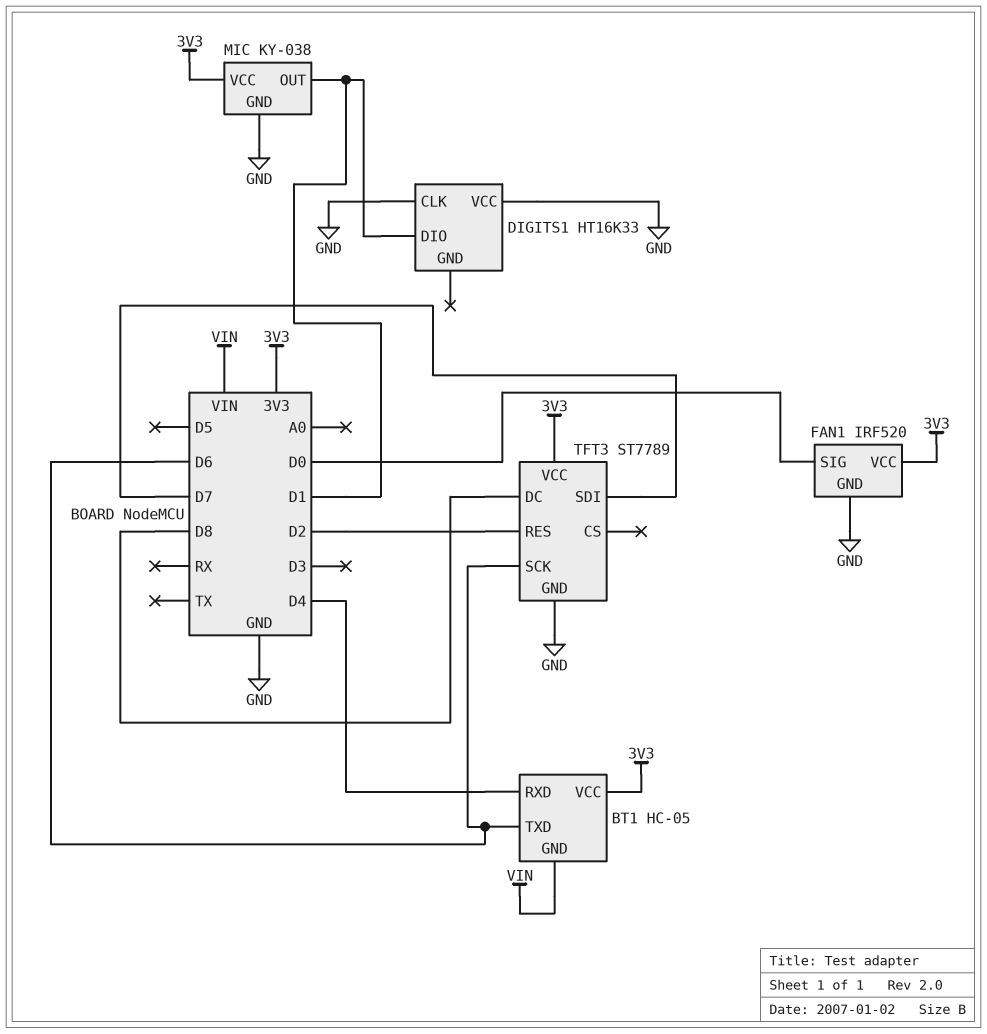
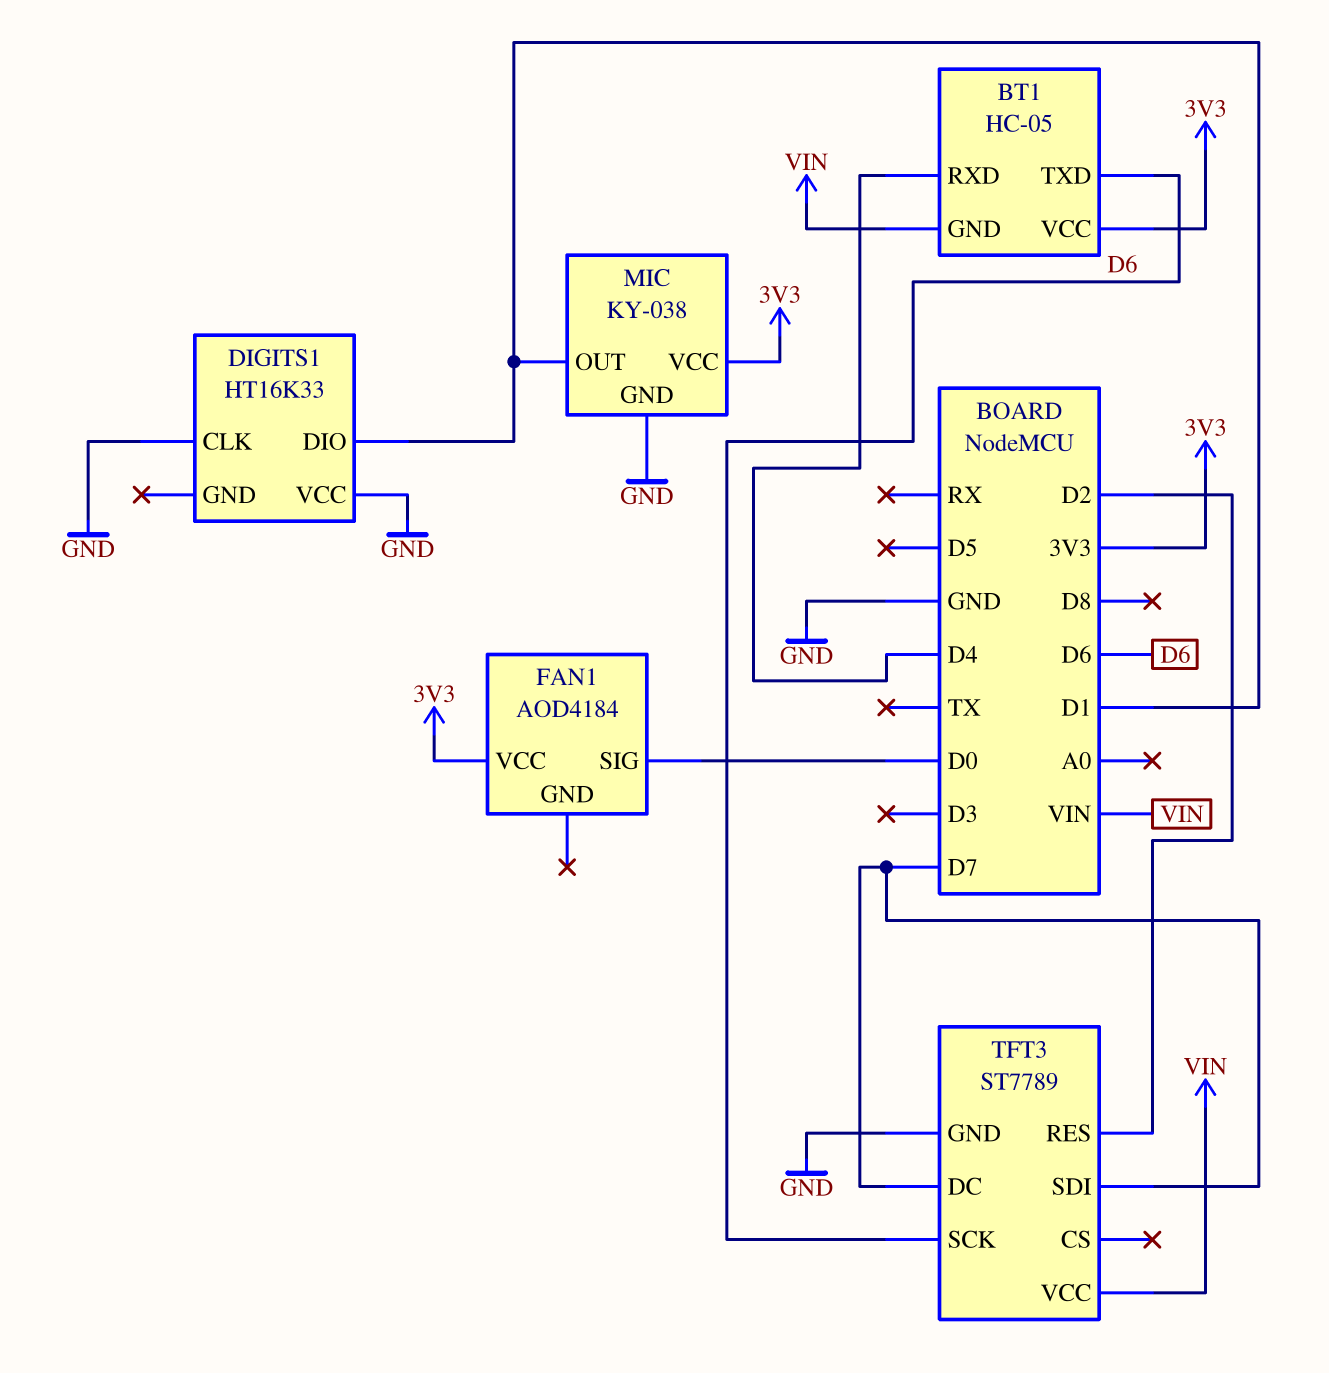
FAN1: IRF520 -> AOD4184
FAN1 pin GND: GND -> none
TFT3 pin DC: D8 -> D7
TFT3 pin VCC: 3V3 -> VIN

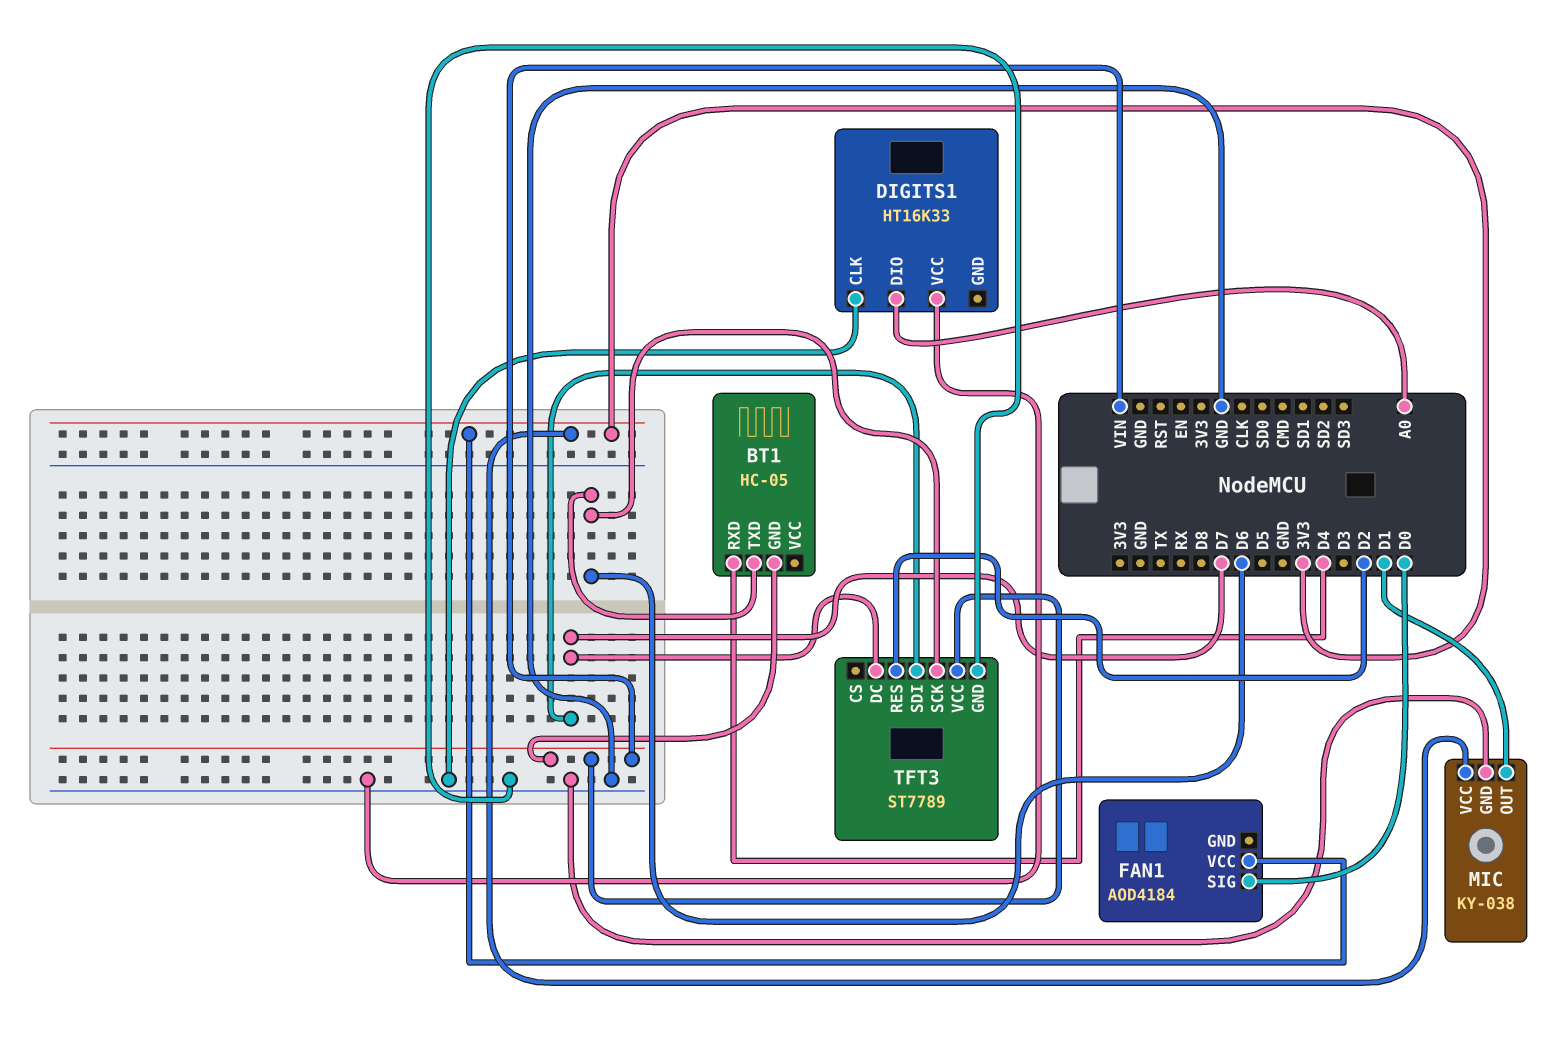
BT1 pin VCC: 3V3 -> none
DIGITS1 pin DIO: D1 -> A0

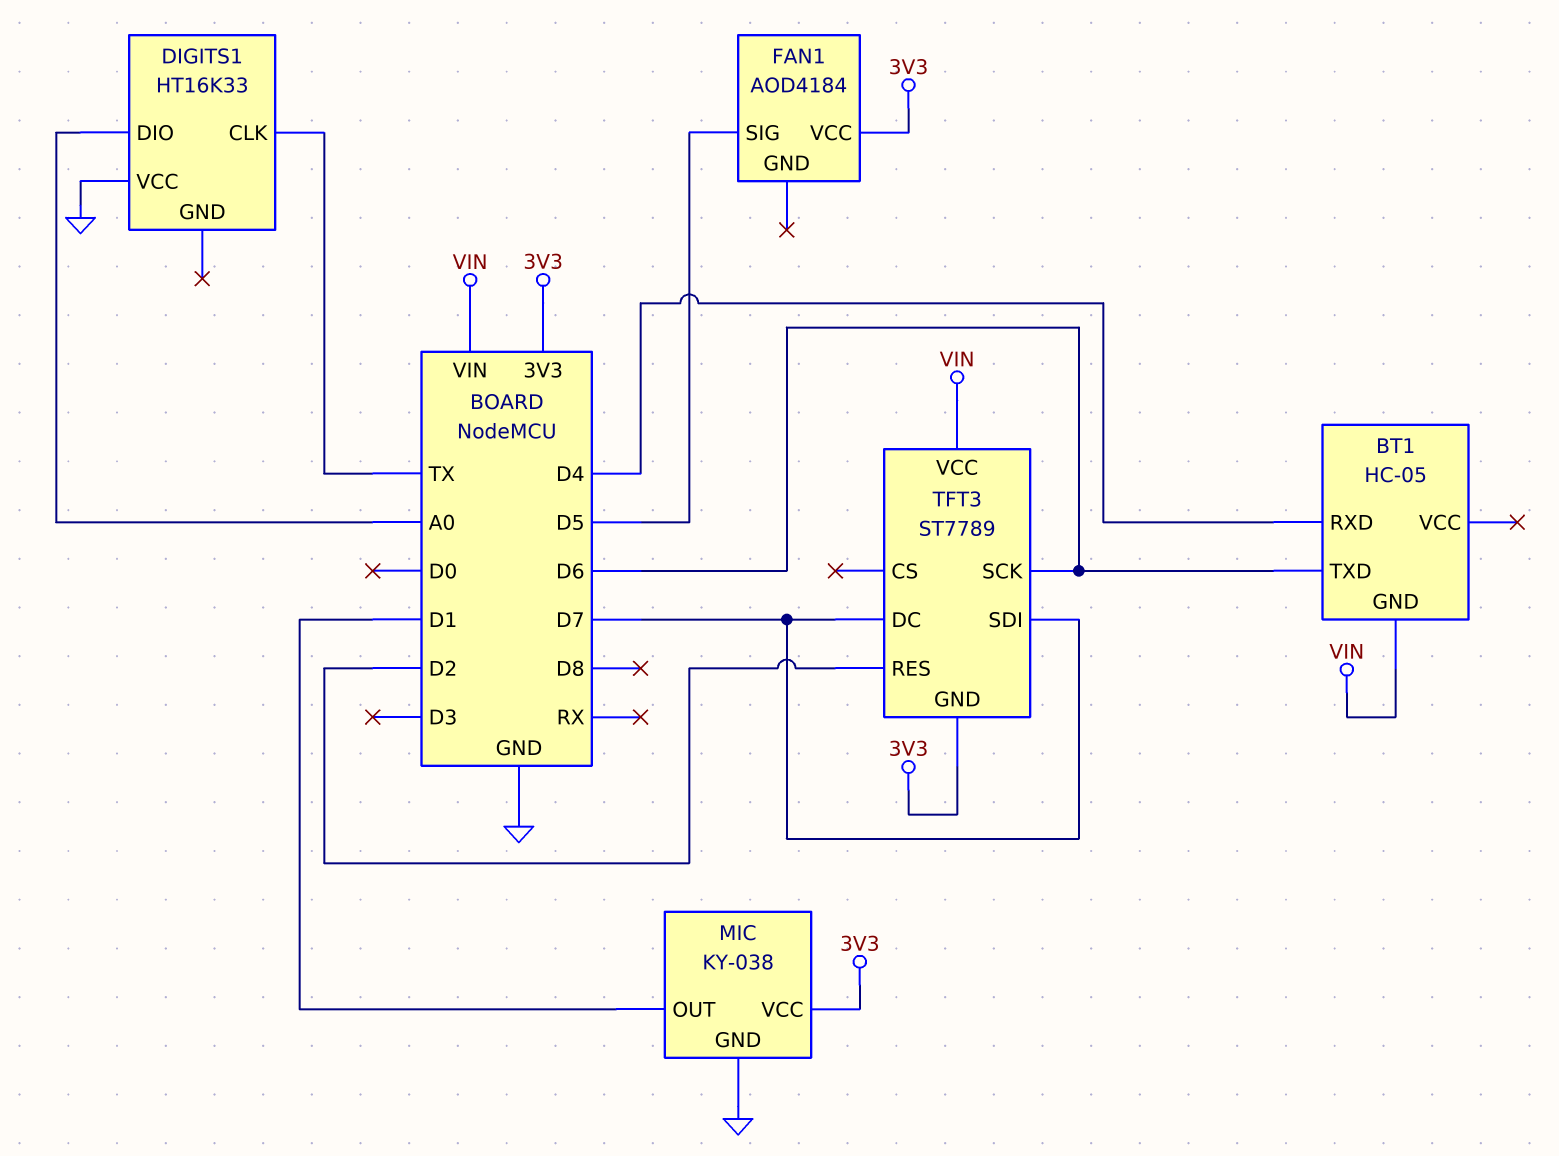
DIGITS1 pin CLK: GND -> TX
FAN1 pin SIG: D0 -> D5
TFT3 pin GND: GND -> 3V3

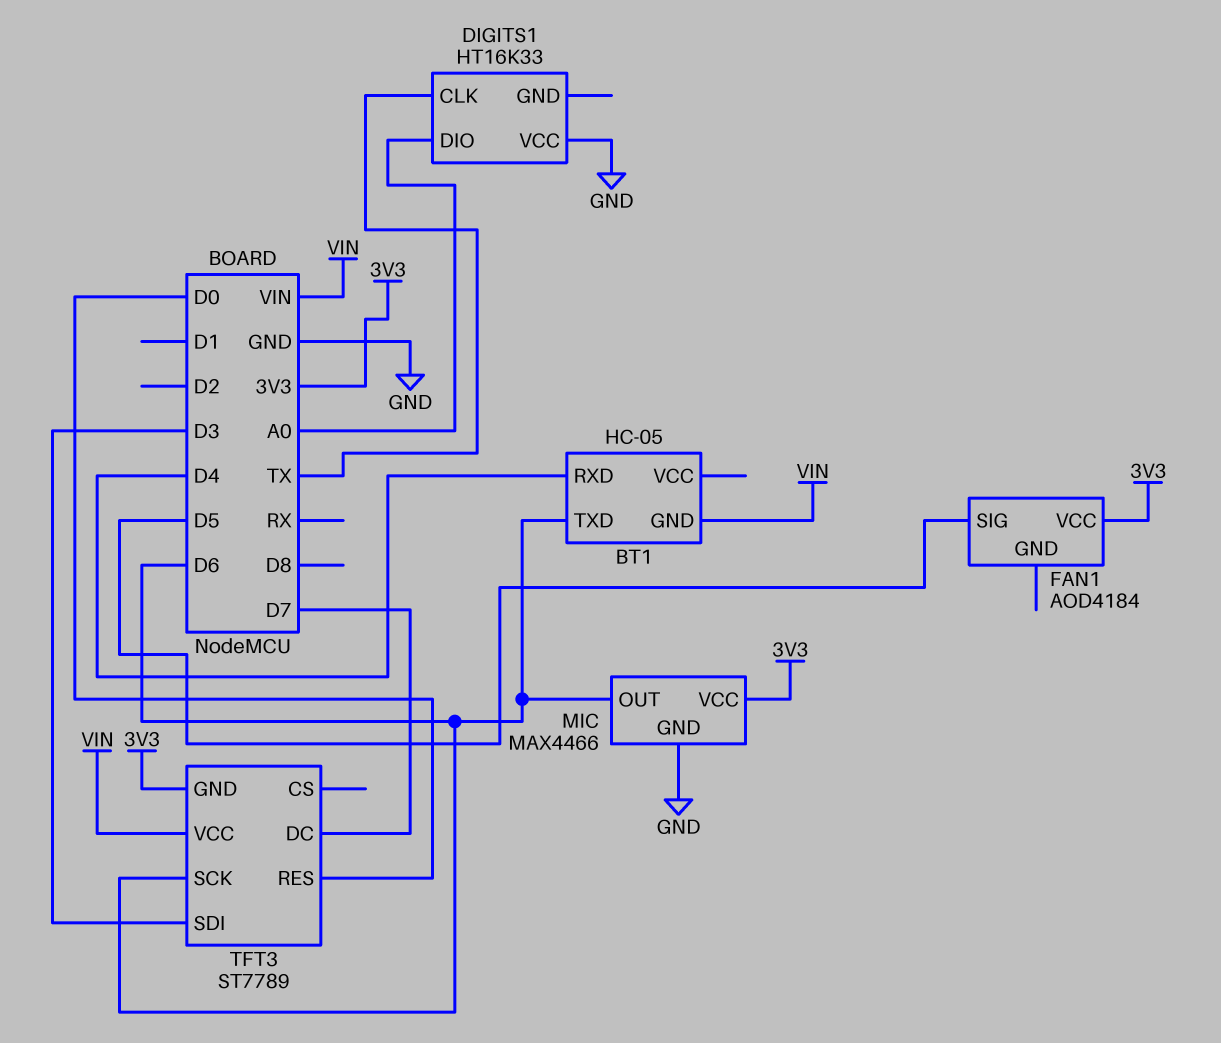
MIC: KY-038 -> MAX4466
MIC pin OUT: D1 -> D6
TFT3 pin RES: D2 -> D0
TFT3 pin SDI: D7 -> D3

